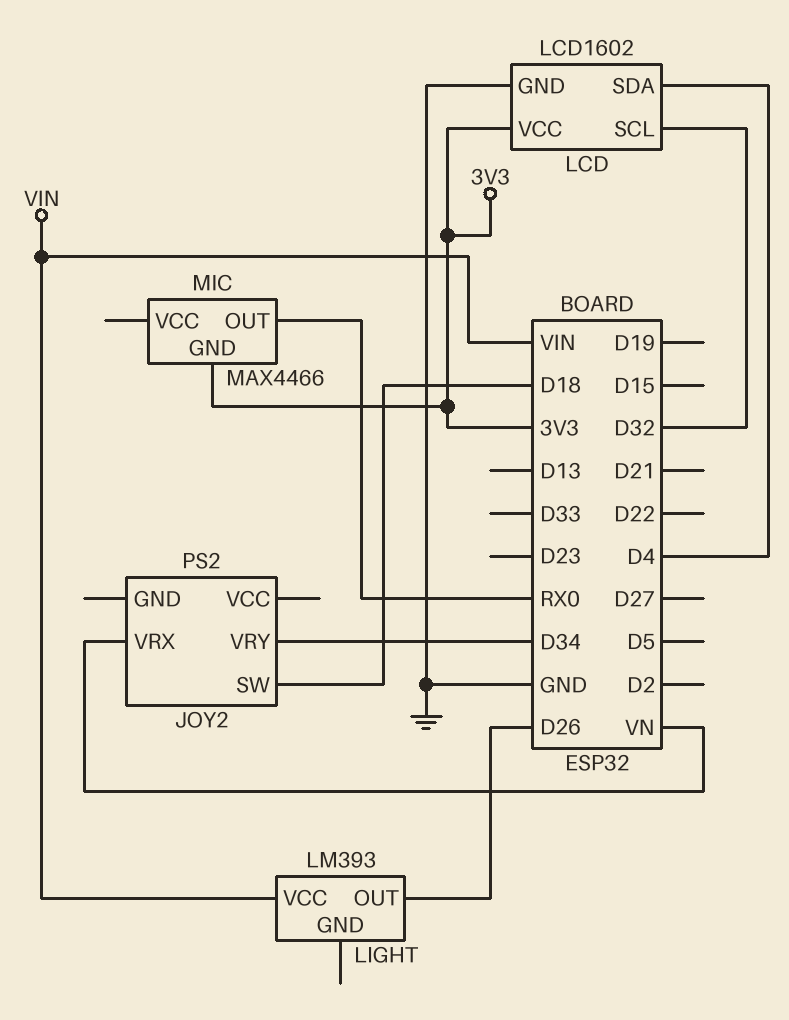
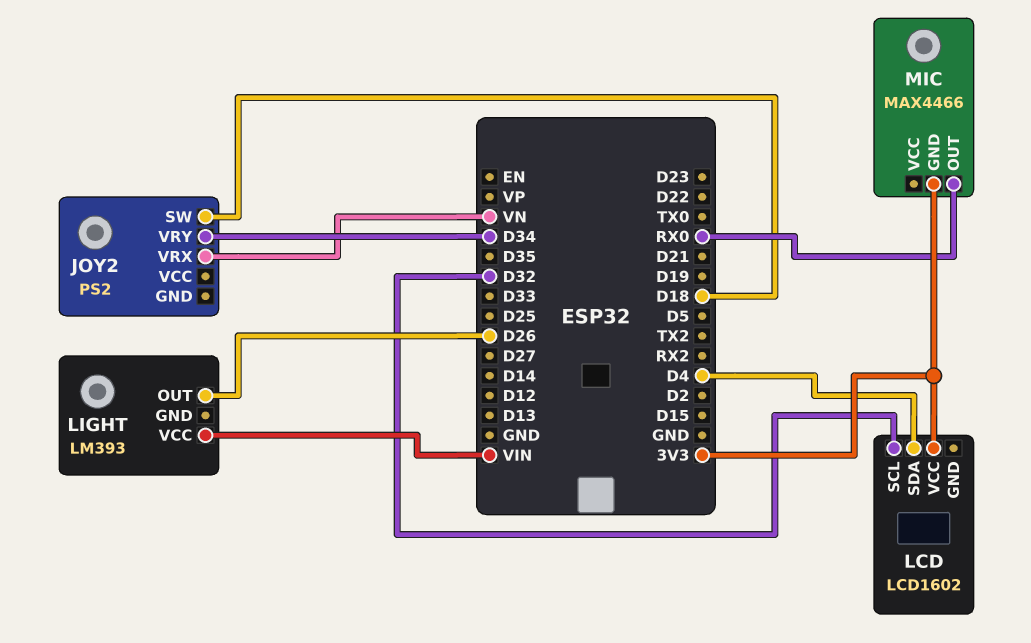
LCD pin GND: GND -> none

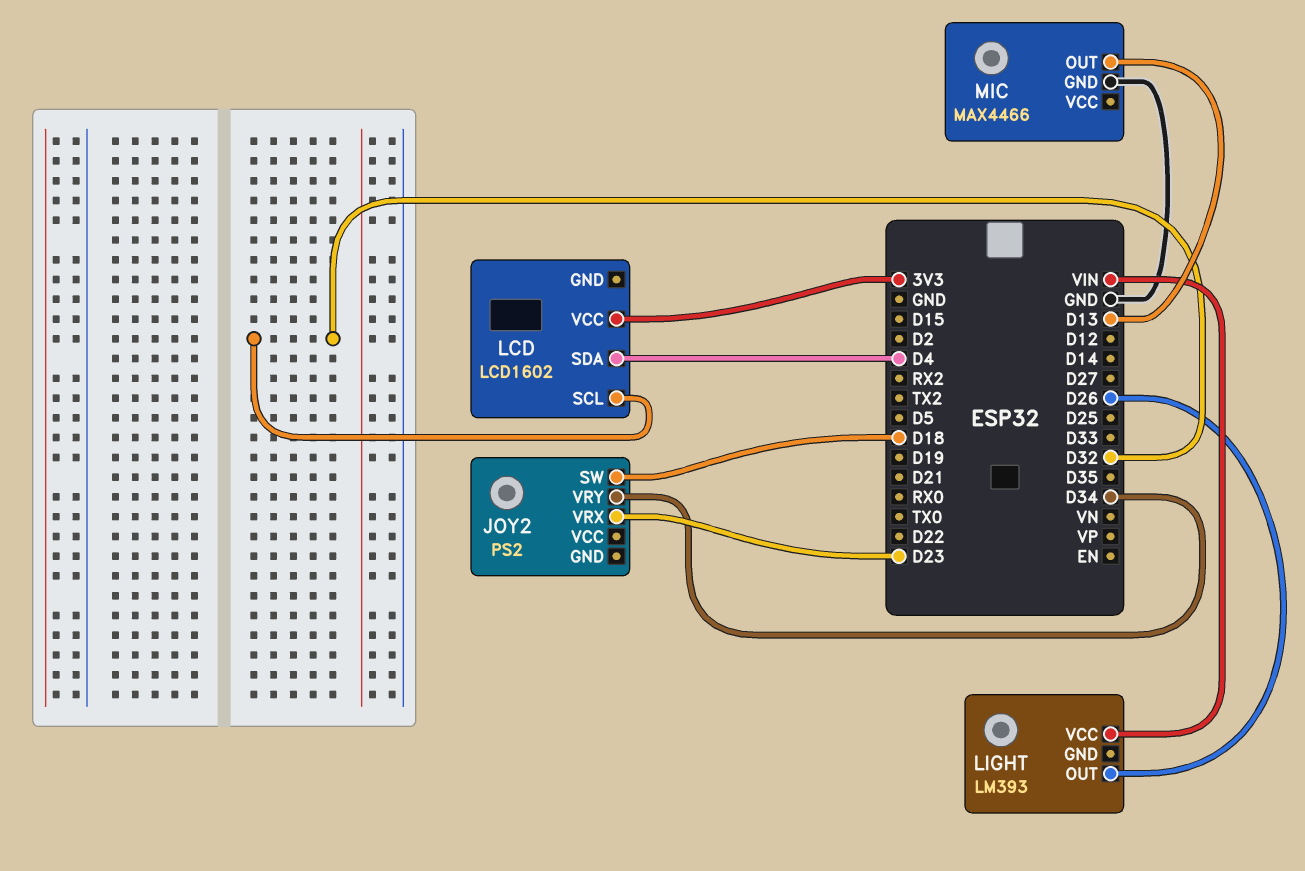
JOY2 pin VRX: VN -> D23
MIC pin GND: 3V3 -> GND
MIC pin OUT: RX0 -> D13

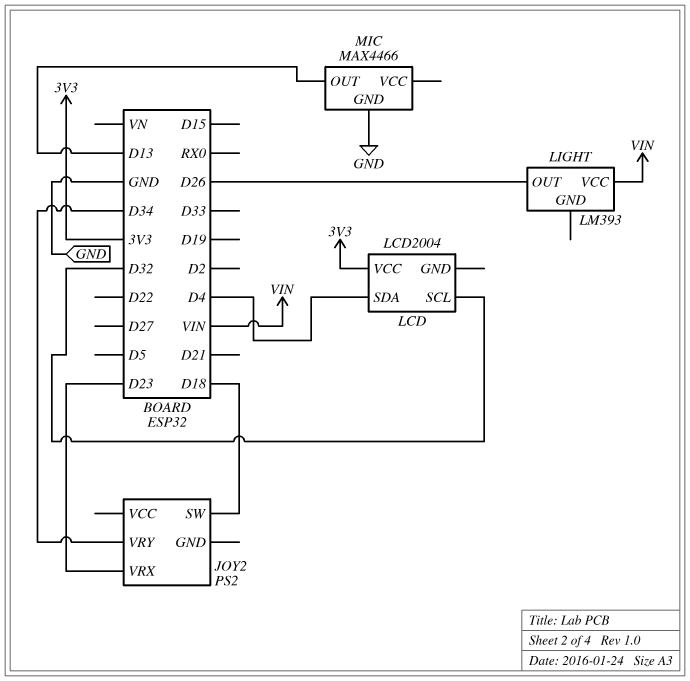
LCD: LCD1602 -> LCD2004

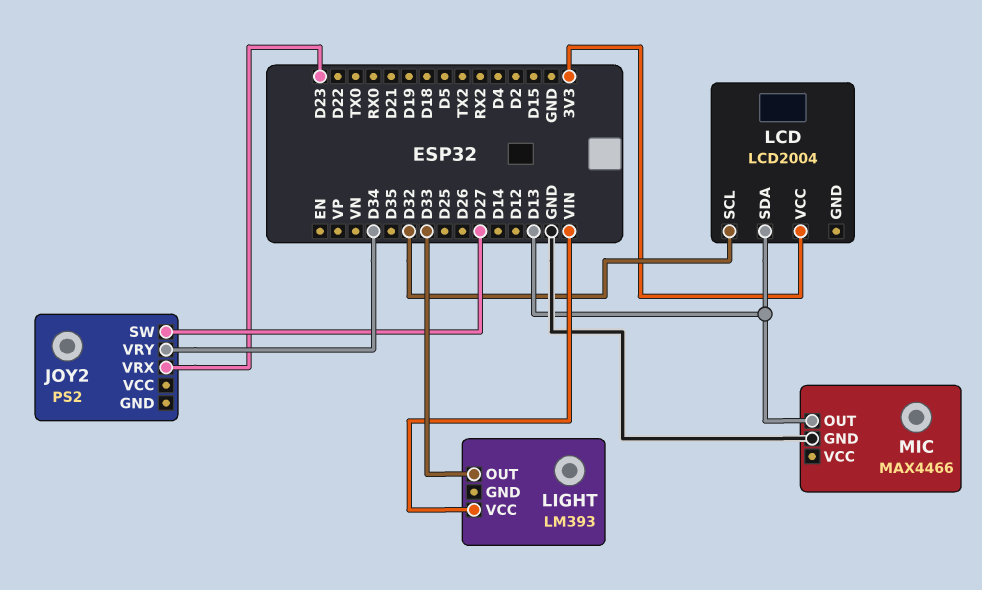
JOY2 pin SW: D18 -> D27
LCD pin SDA: D4 -> D13
LIGHT pin OUT: D26 -> D33

